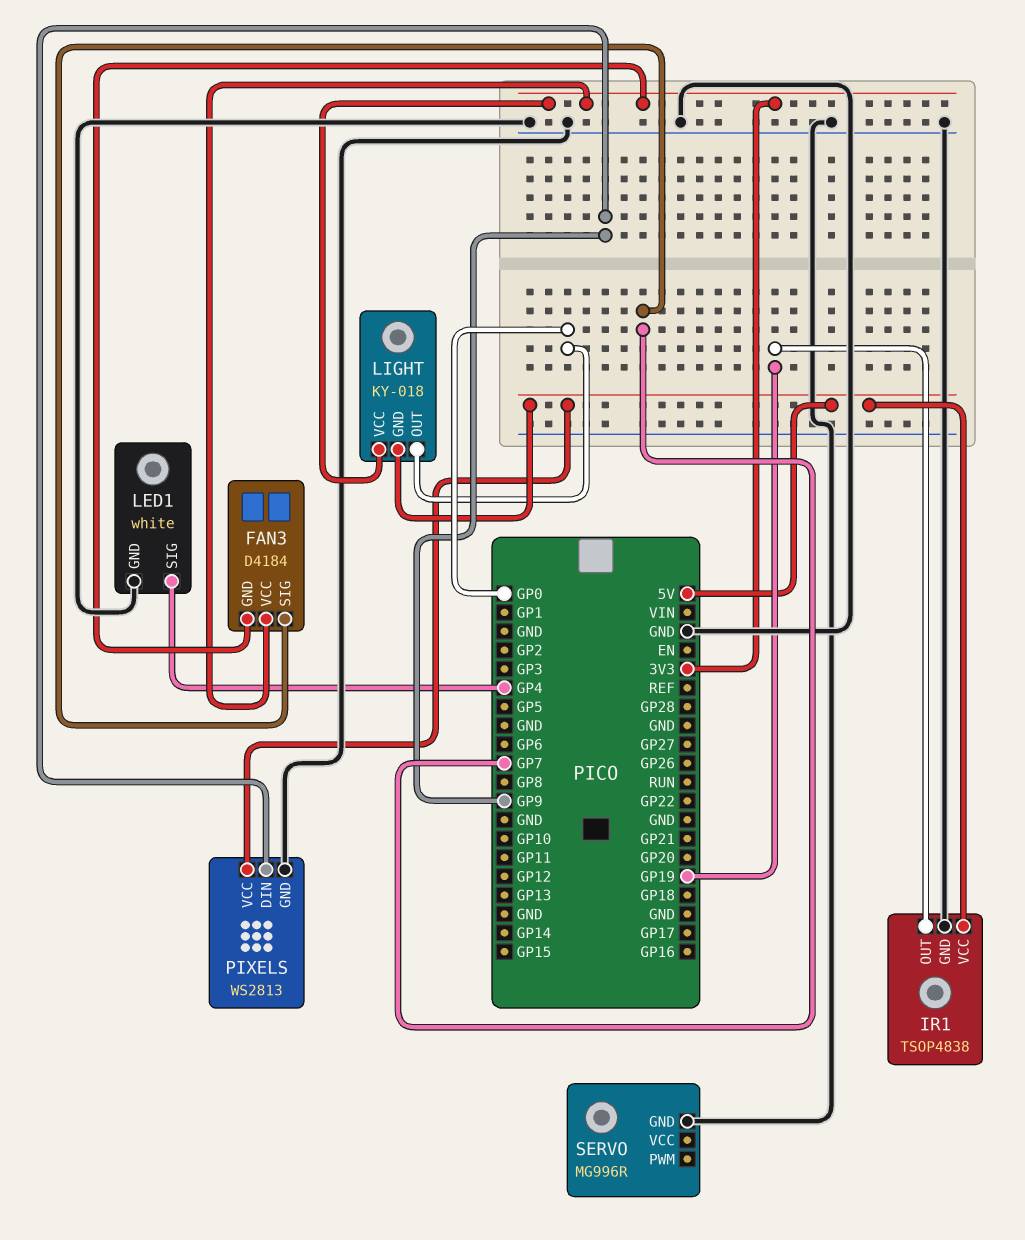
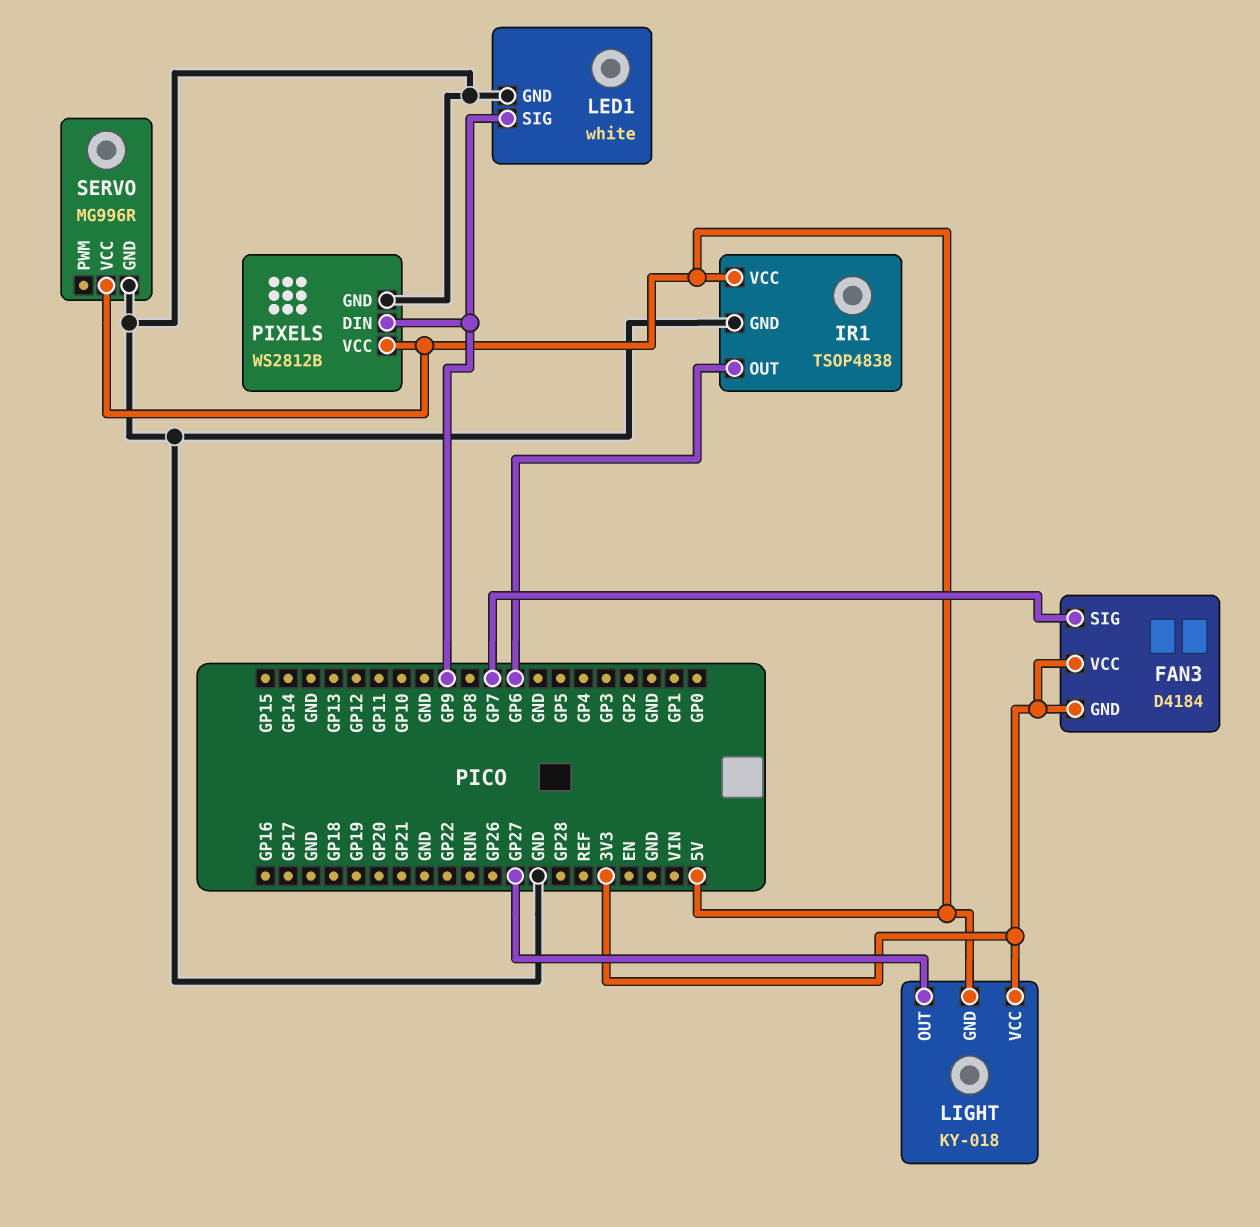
IR1 pin OUT: GP19 -> GP6
LED1 pin SIG: GP4 -> GP9
LIGHT pin OUT: GP0 -> GP27
PIXELS: WS2813 -> WS2812B
SERVO pin VCC: none -> 5V

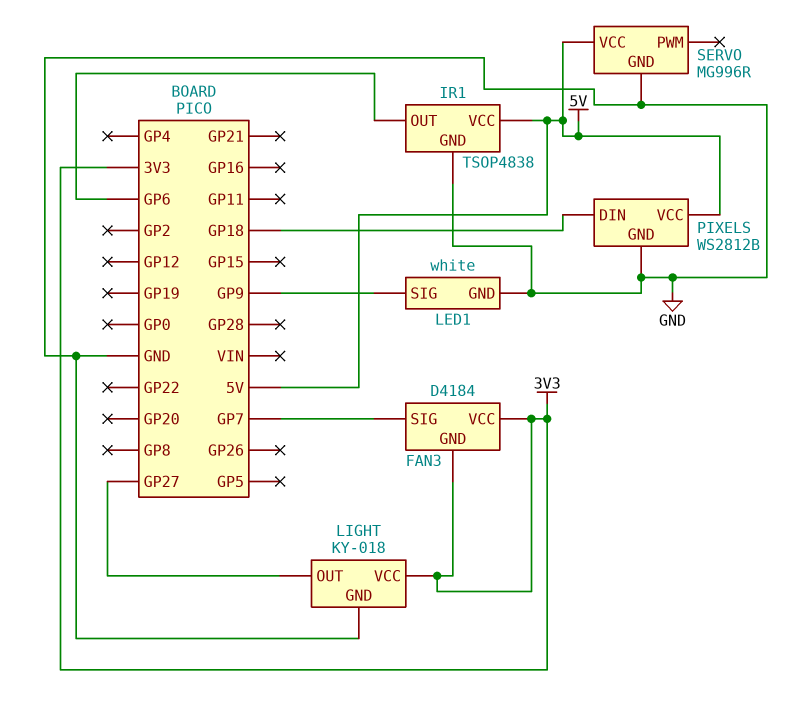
LIGHT pin GND: 5V -> GND
PIXELS pin DIN: GP9 -> GP18

